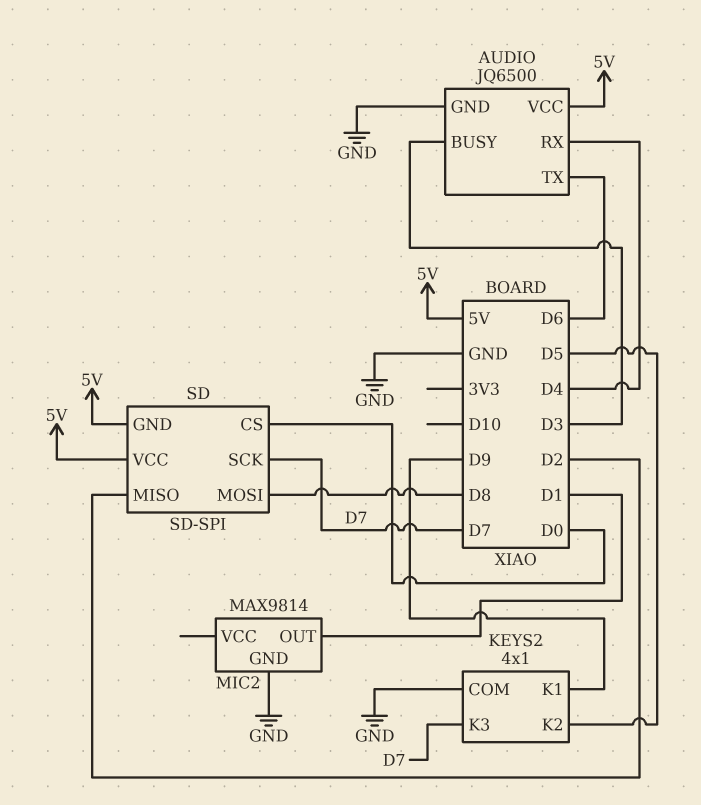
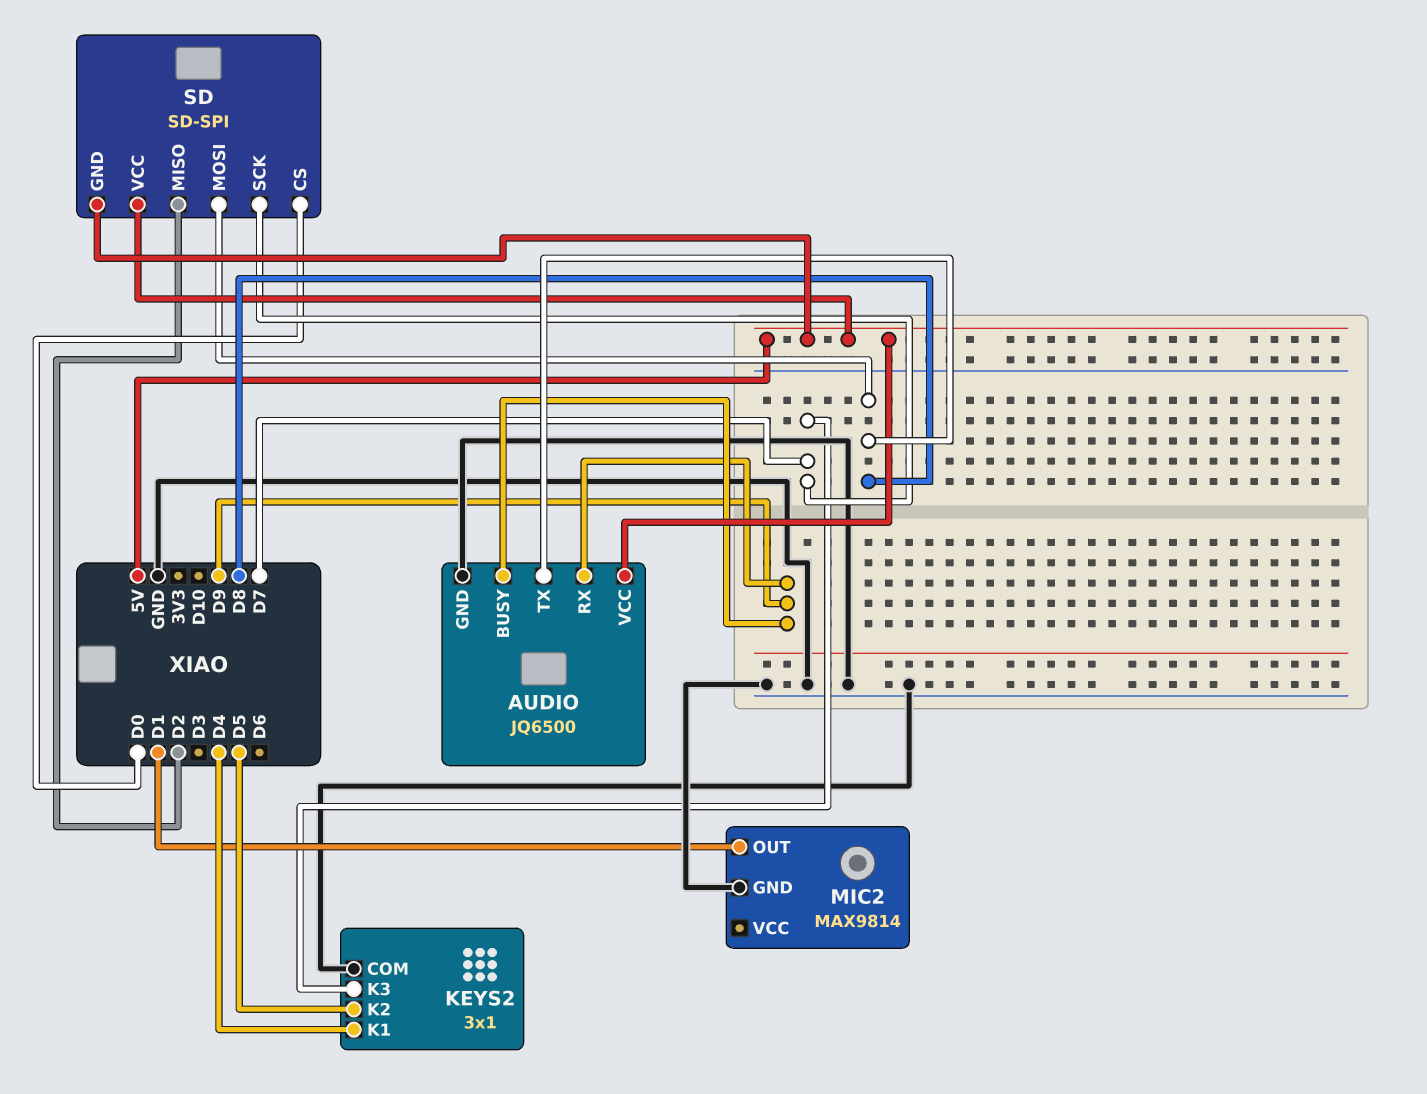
AUDIO pin BUSY: D3 -> D9
AUDIO pin RX: D4 -> D9
AUDIO pin TX: D6 -> D8
KEYS2: 4x1 -> 3x1
KEYS2 pin K1: D9 -> D4

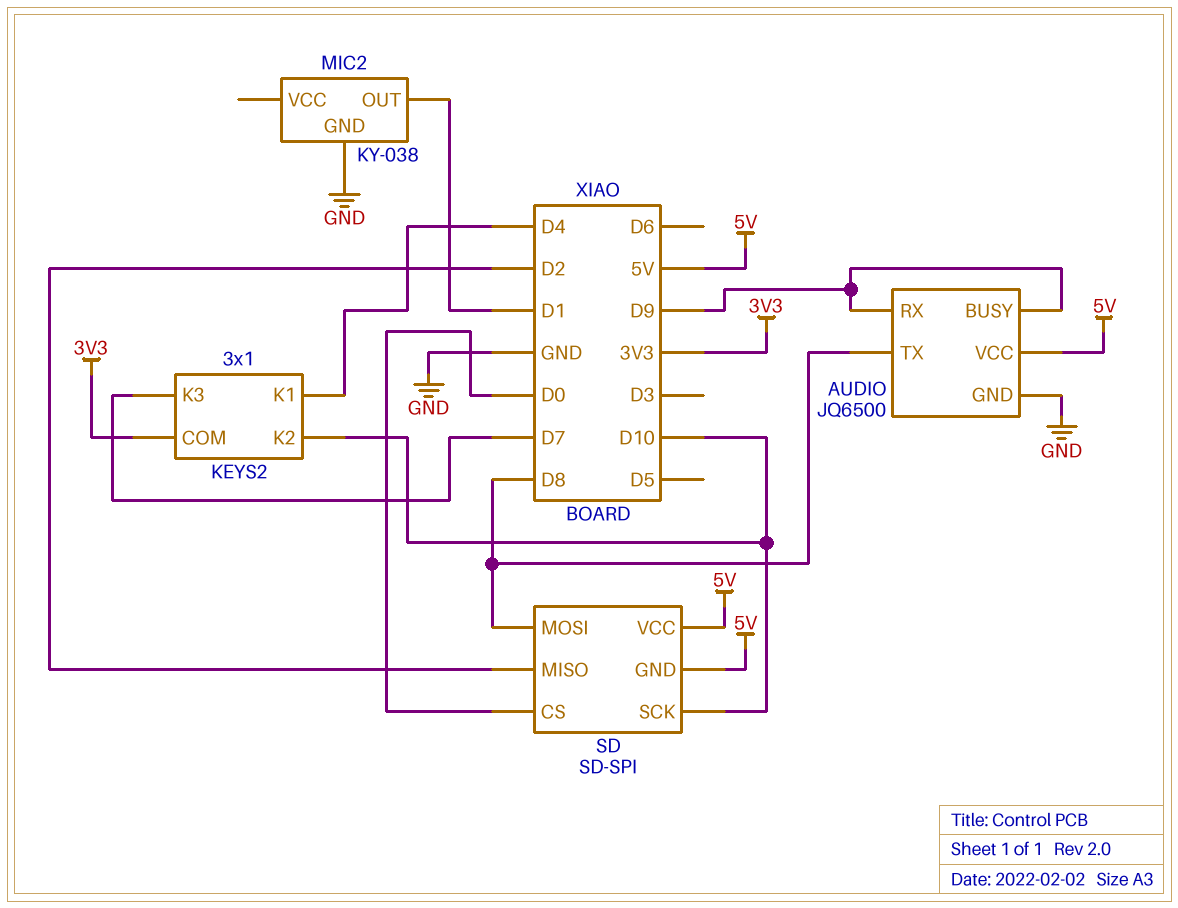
KEYS2 pin COM: GND -> 3V3
KEYS2 pin K2: D5 -> D10
MIC2: MAX9814 -> KY-038
SD pin SCK: D7 -> D10

